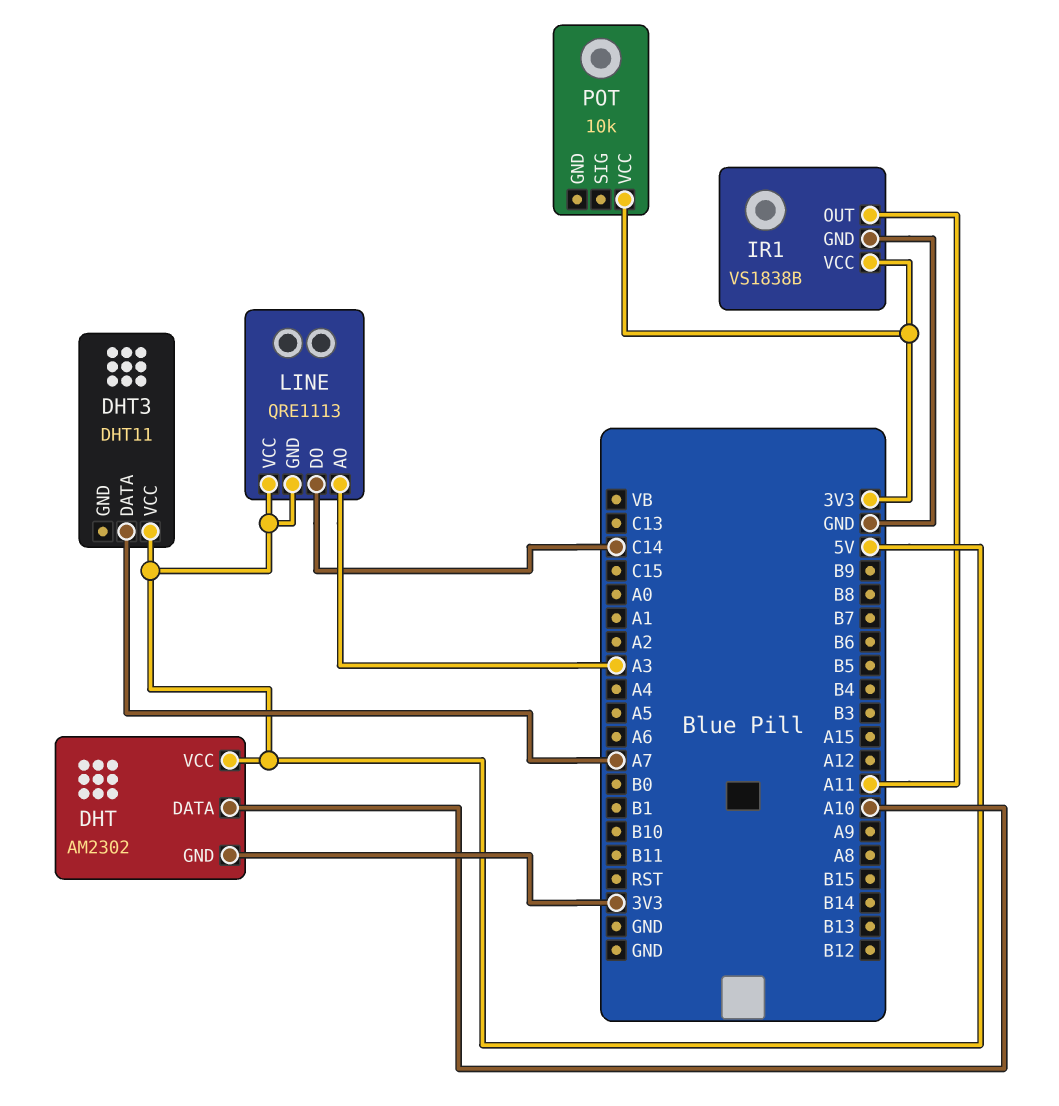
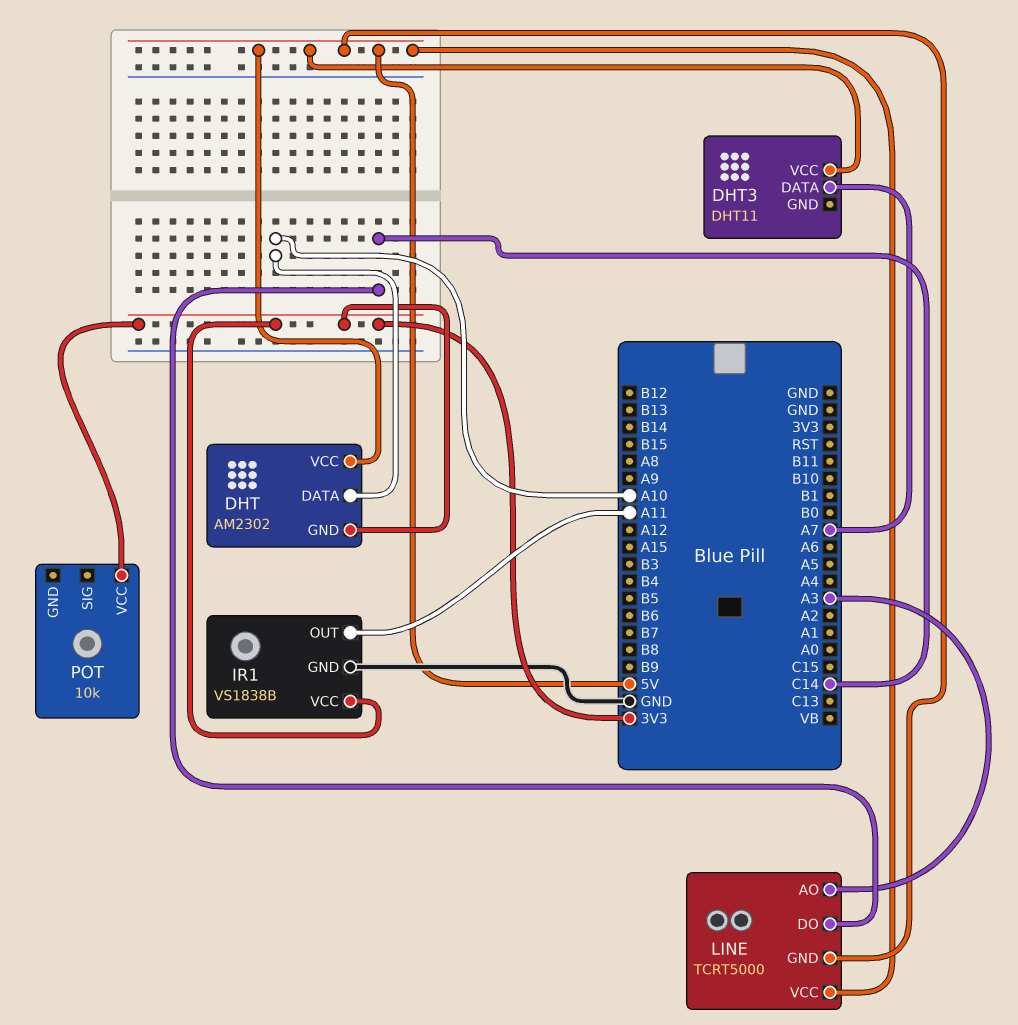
LINE: QRE1113 -> TCRT5000

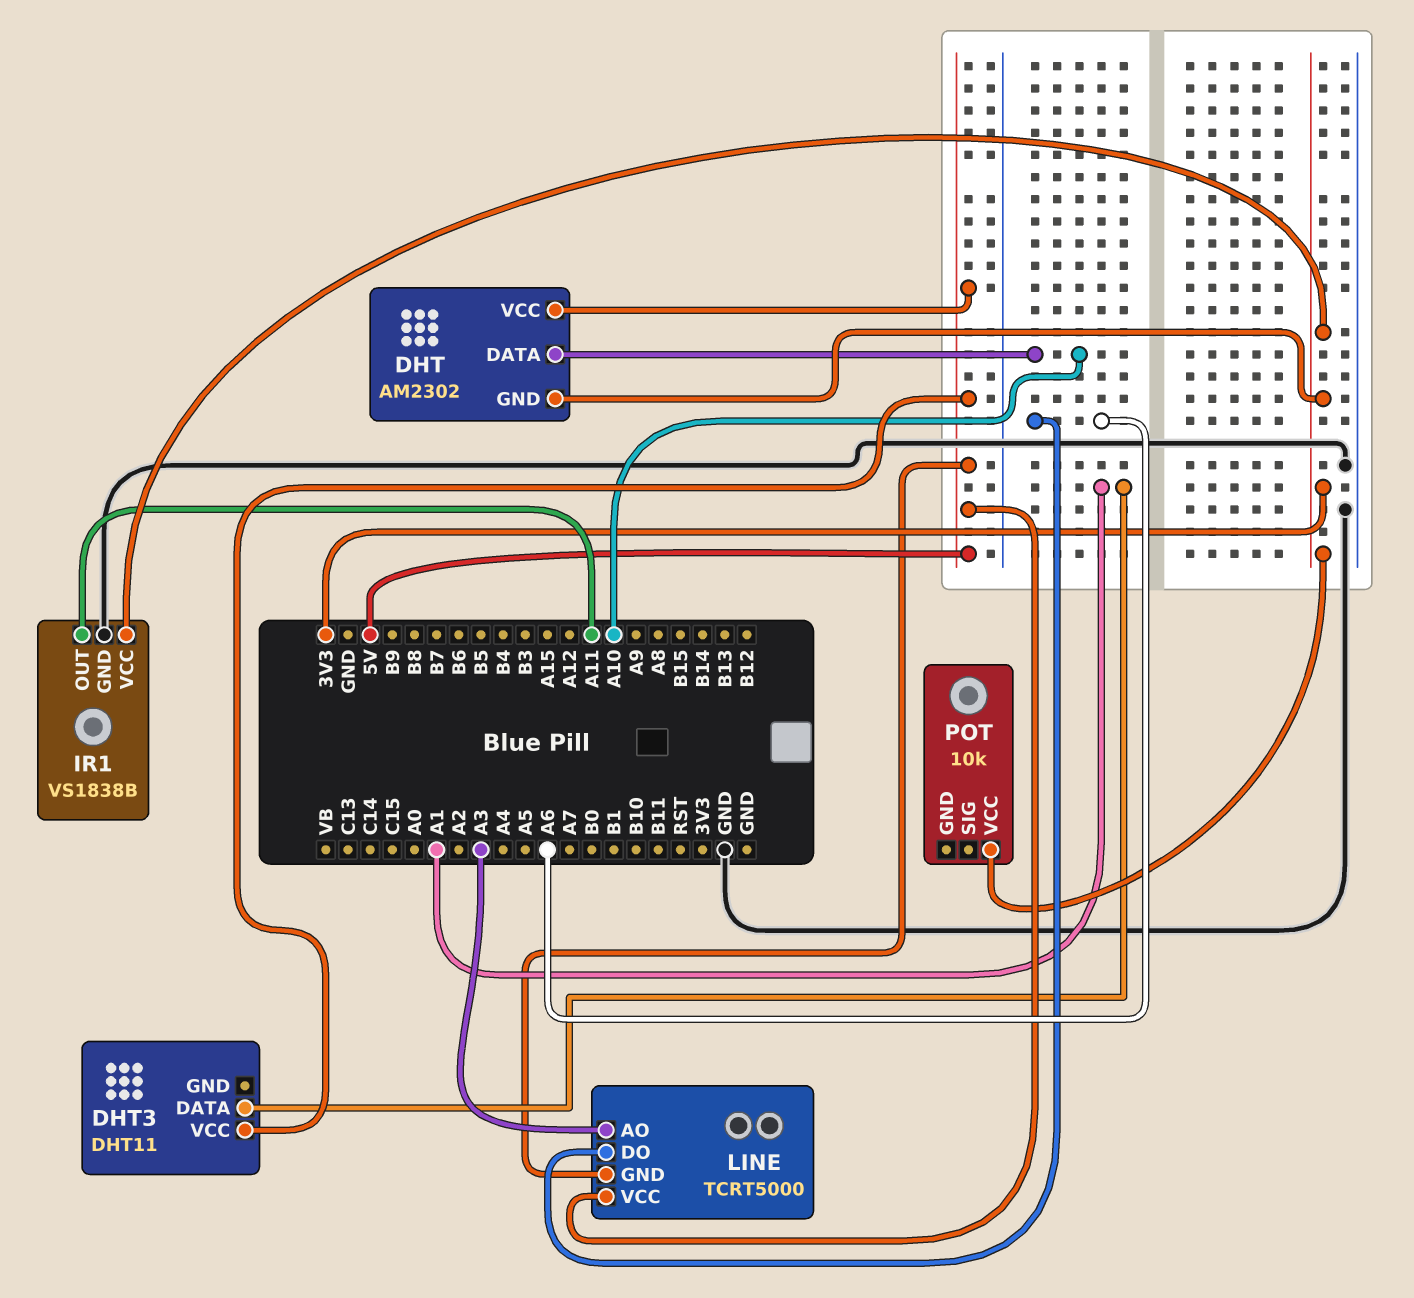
DHT3 pin DATA: A7 -> A1
LINE pin DO: C14 -> A6

